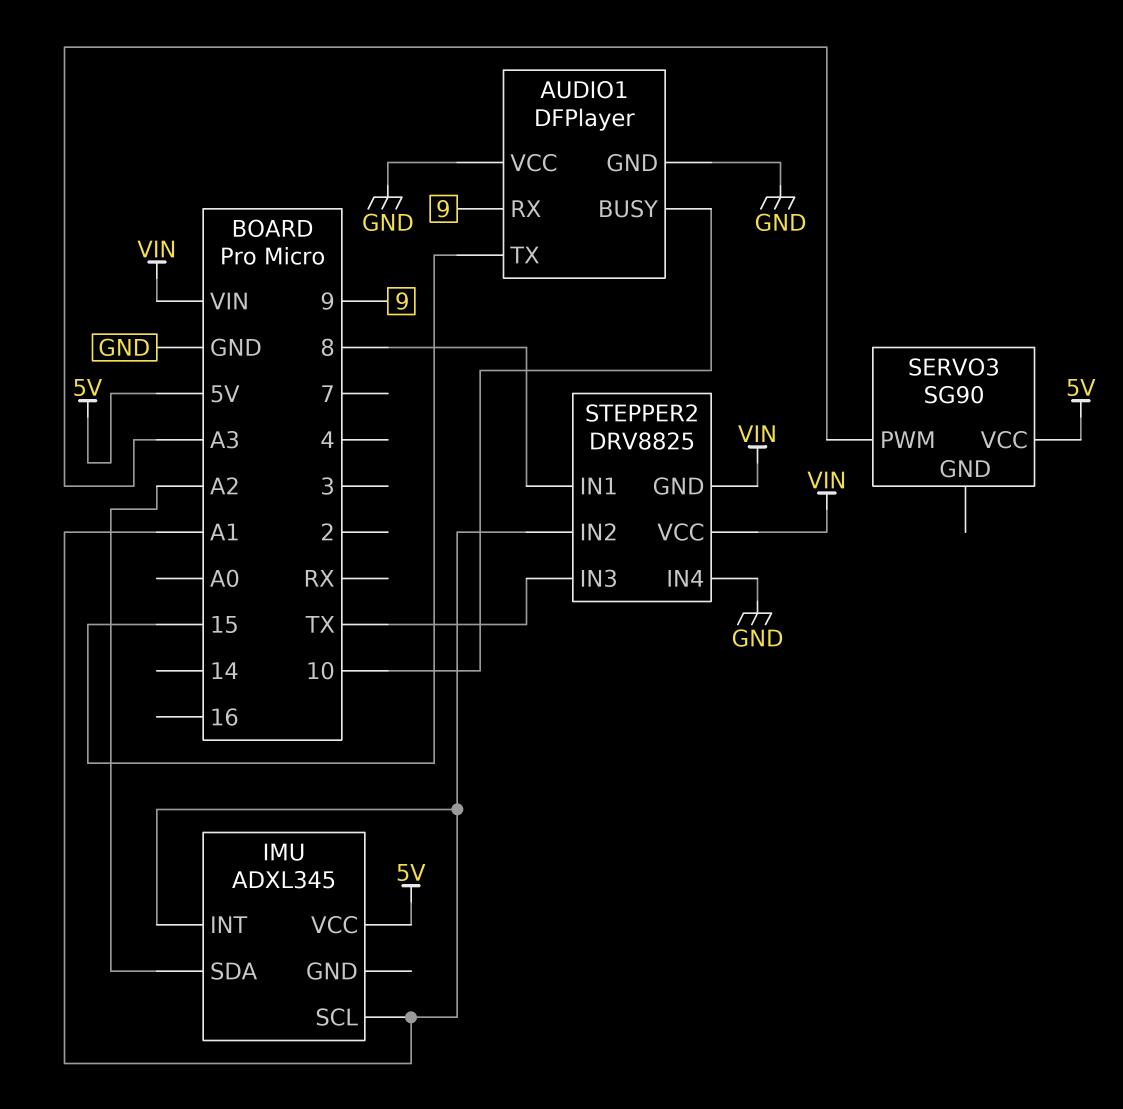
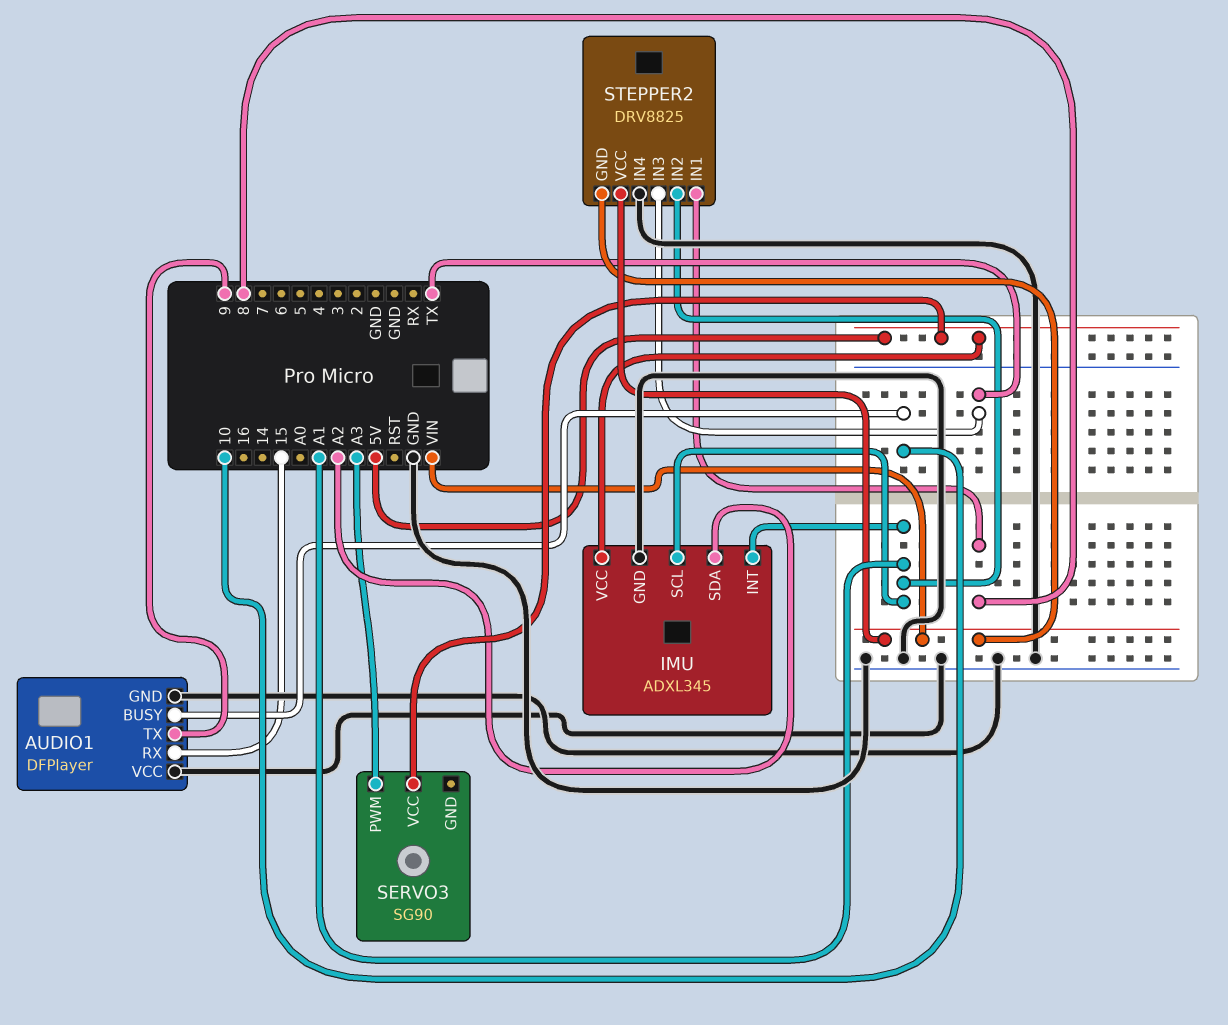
AUDIO1 pin RX: 9 -> 15
AUDIO1 pin TX: 15 -> 9
IMU pin GND: none -> GND

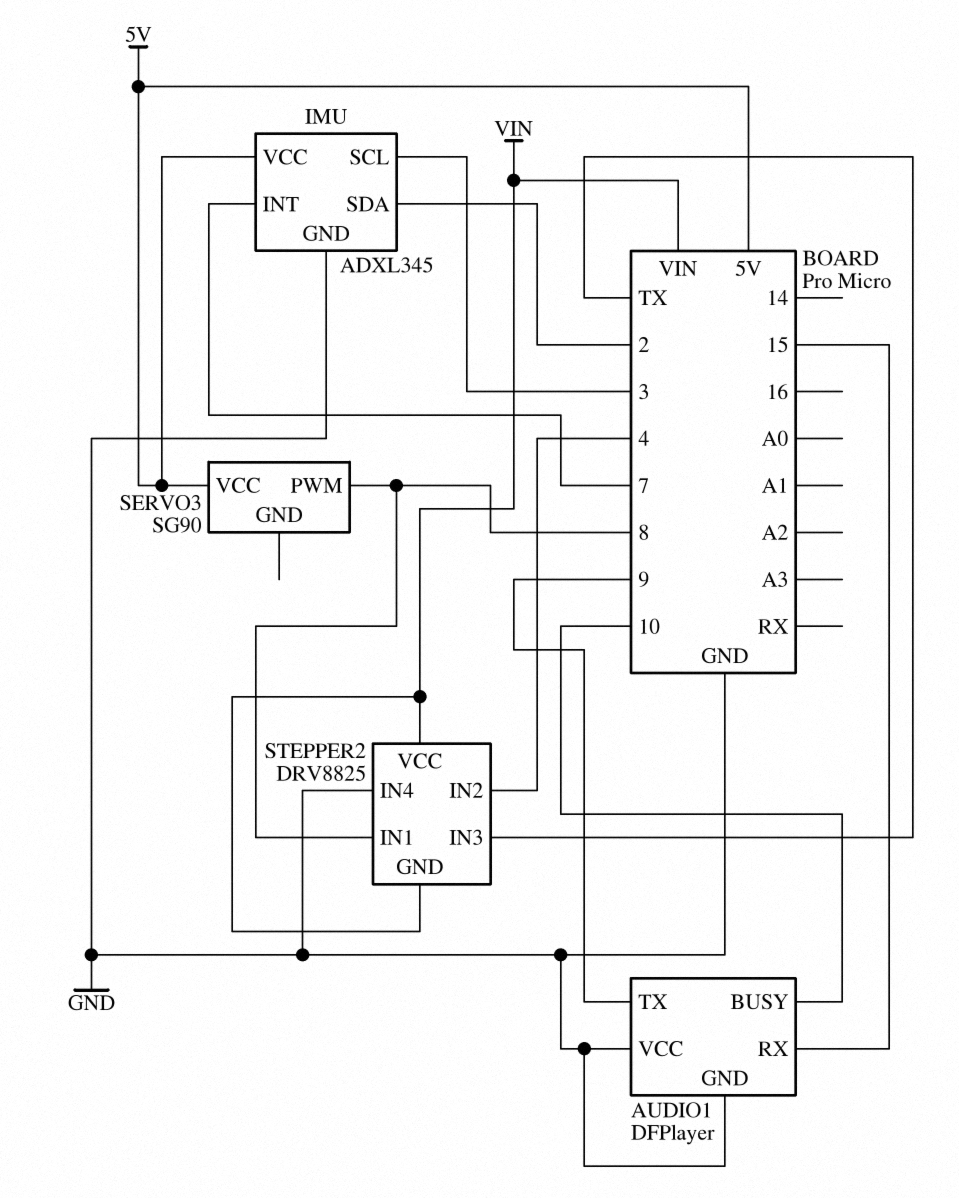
IMU pin INT: A1 -> 7
IMU pin SCL: A1 -> 3
IMU pin SDA: A2 -> 2
SERVO3 pin PWM: A3 -> 8
STEPPER2 pin IN2: A1 -> 4

